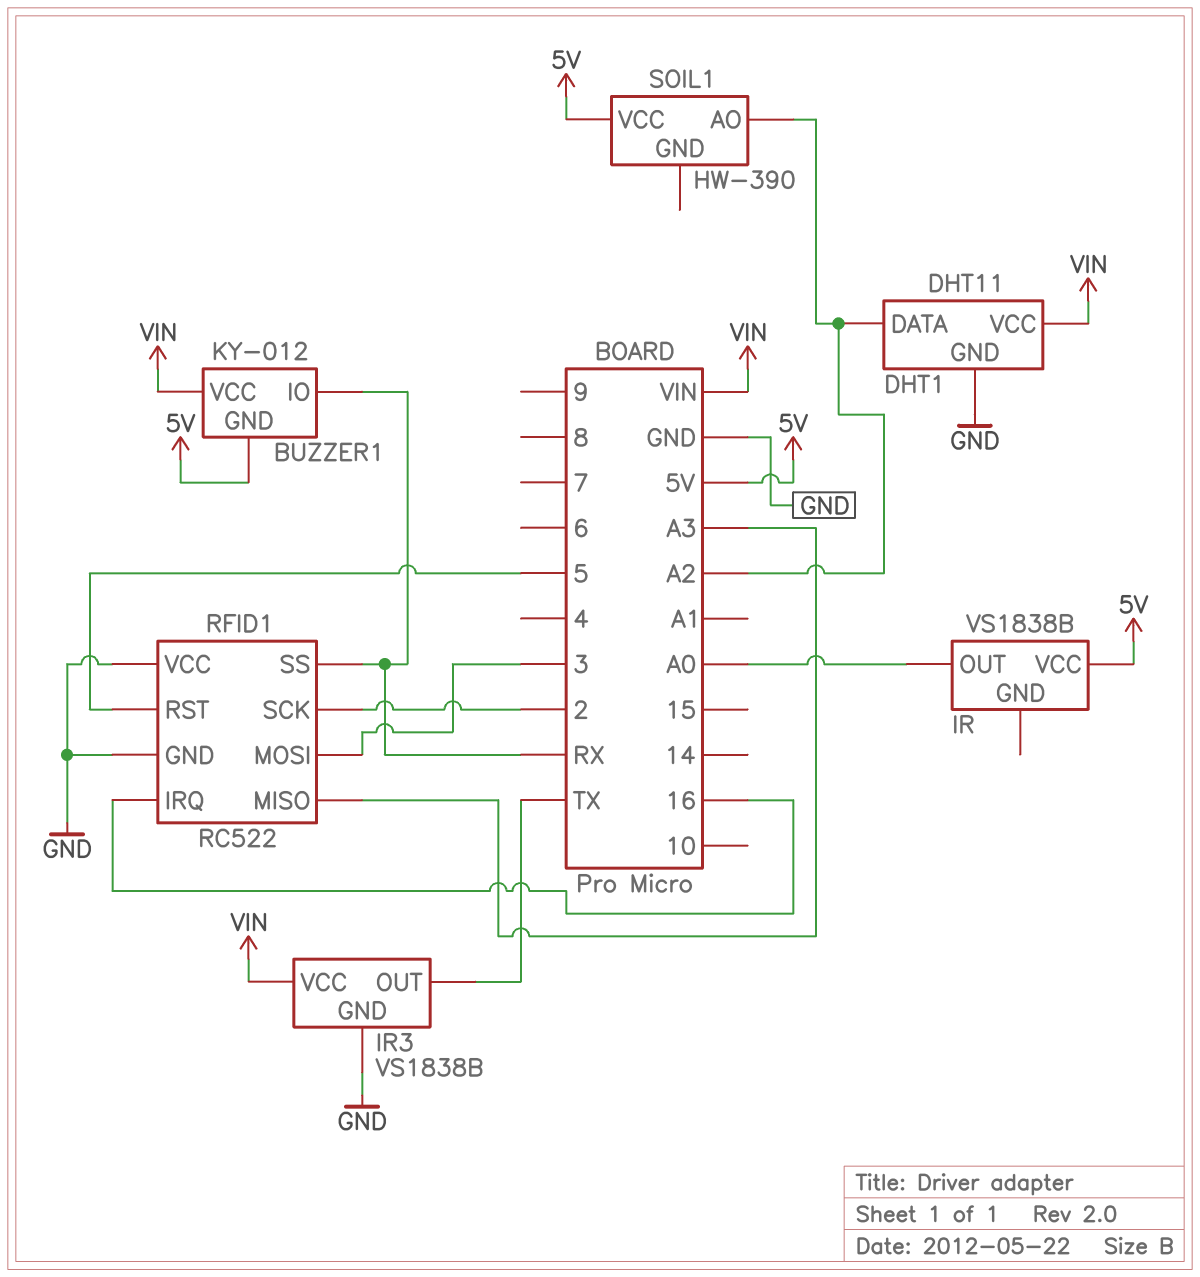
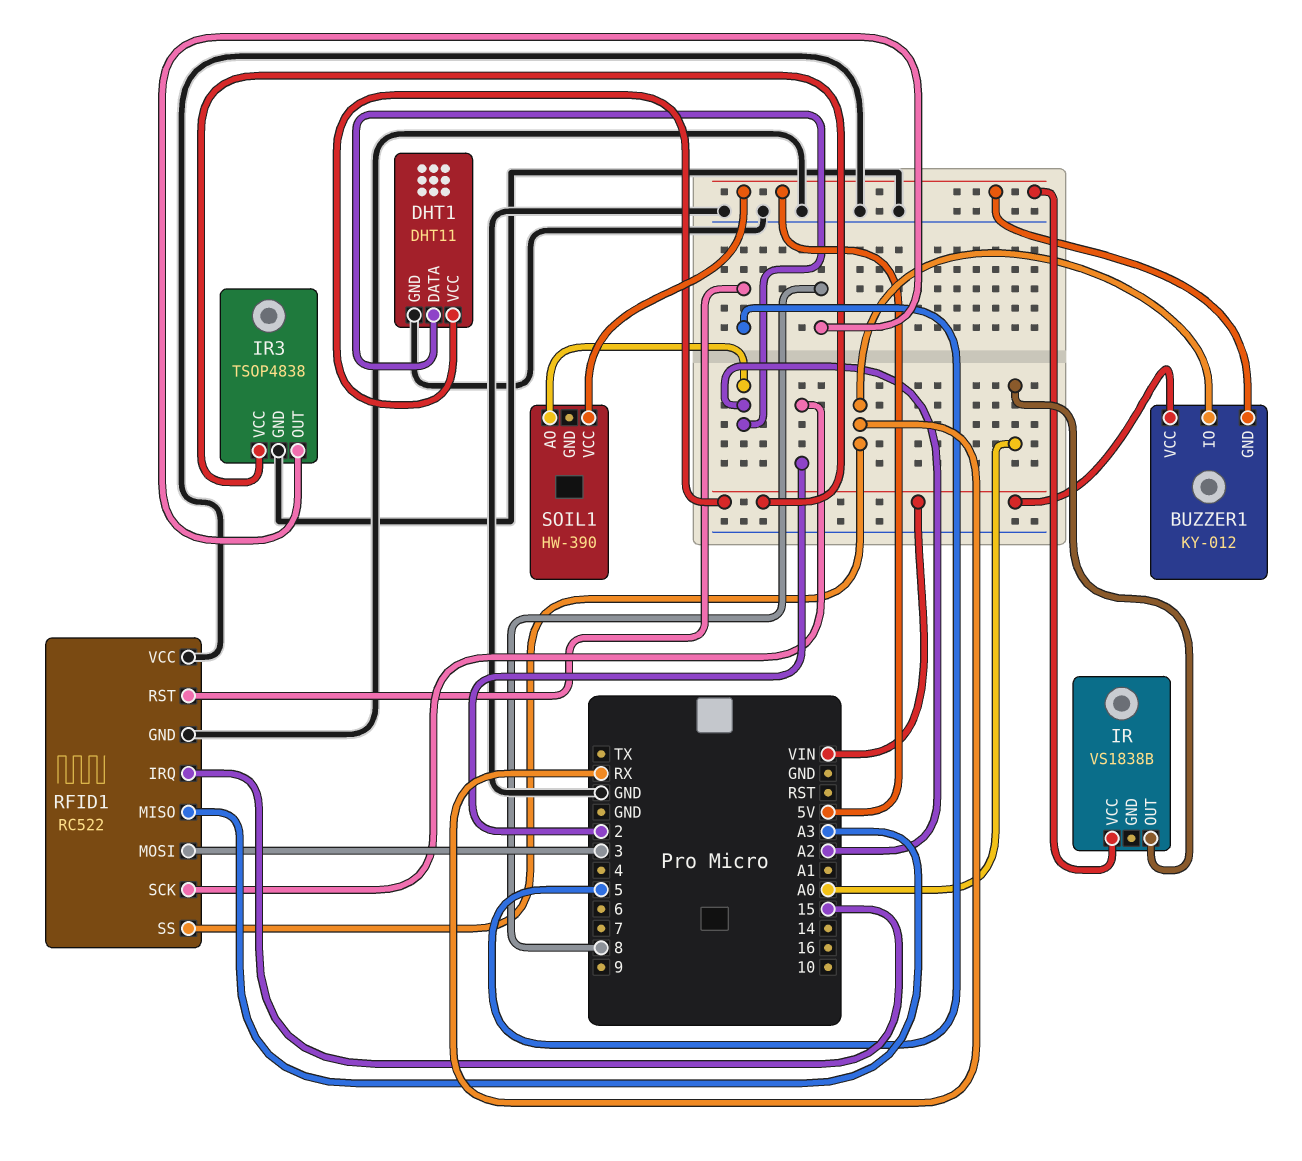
IR3: VS1838B -> TSOP4838
IR3 pin OUT: TX -> 8
RFID1 pin IRQ: 16 -> 15

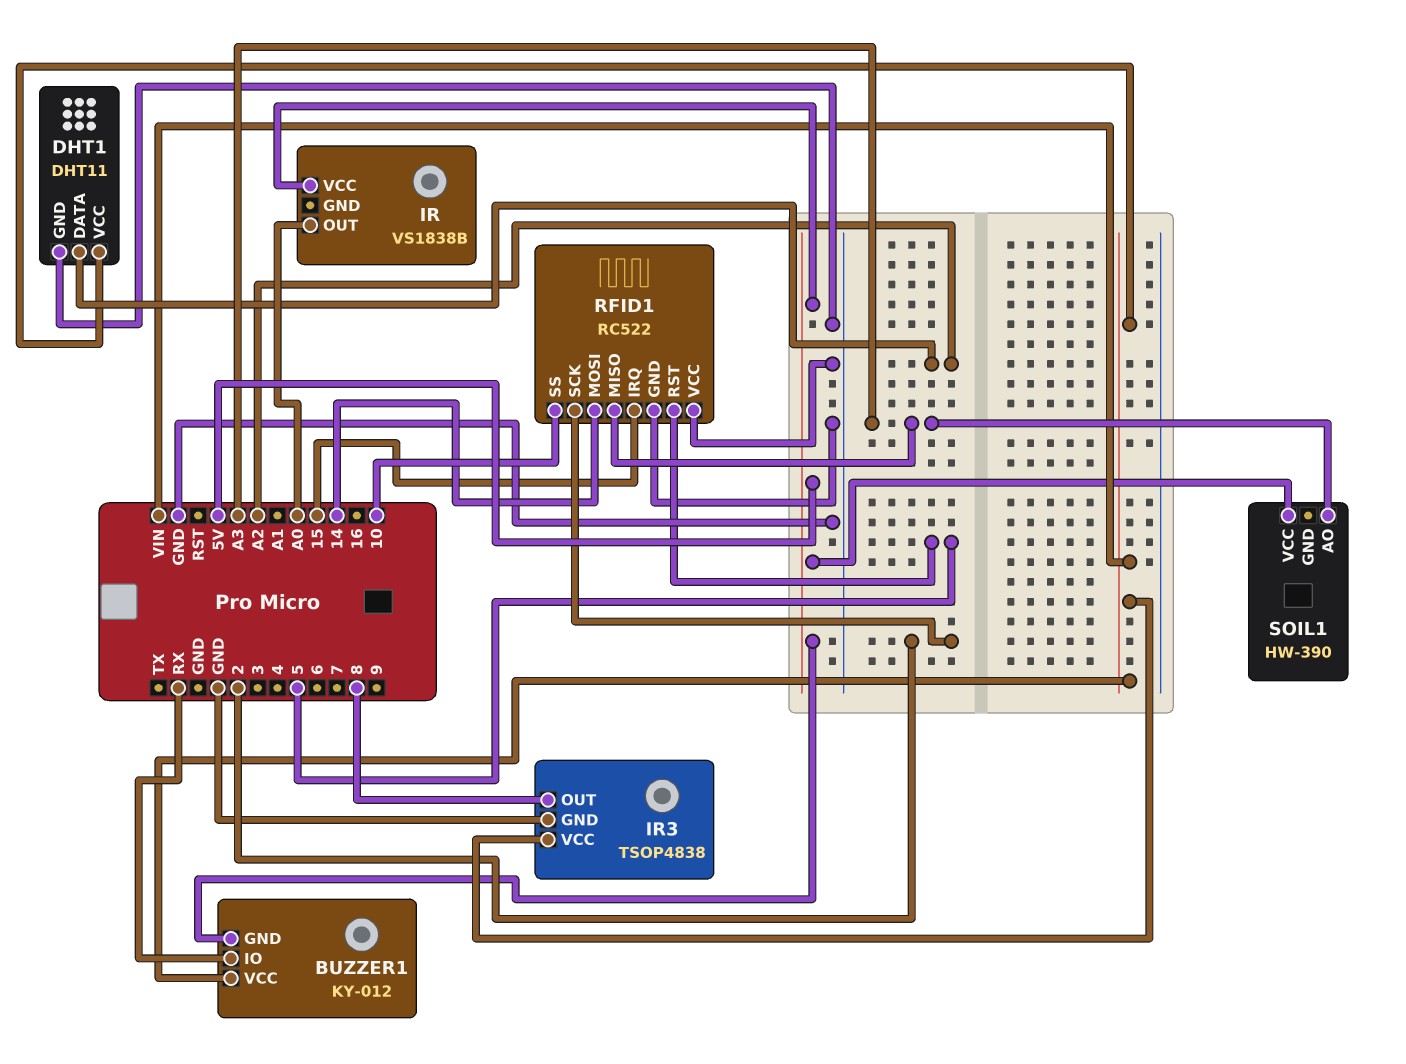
RFID1 pin MOSI: 3 -> 14
RFID1 pin SS: RX -> 10
SOIL1 pin AO: A2 -> A3

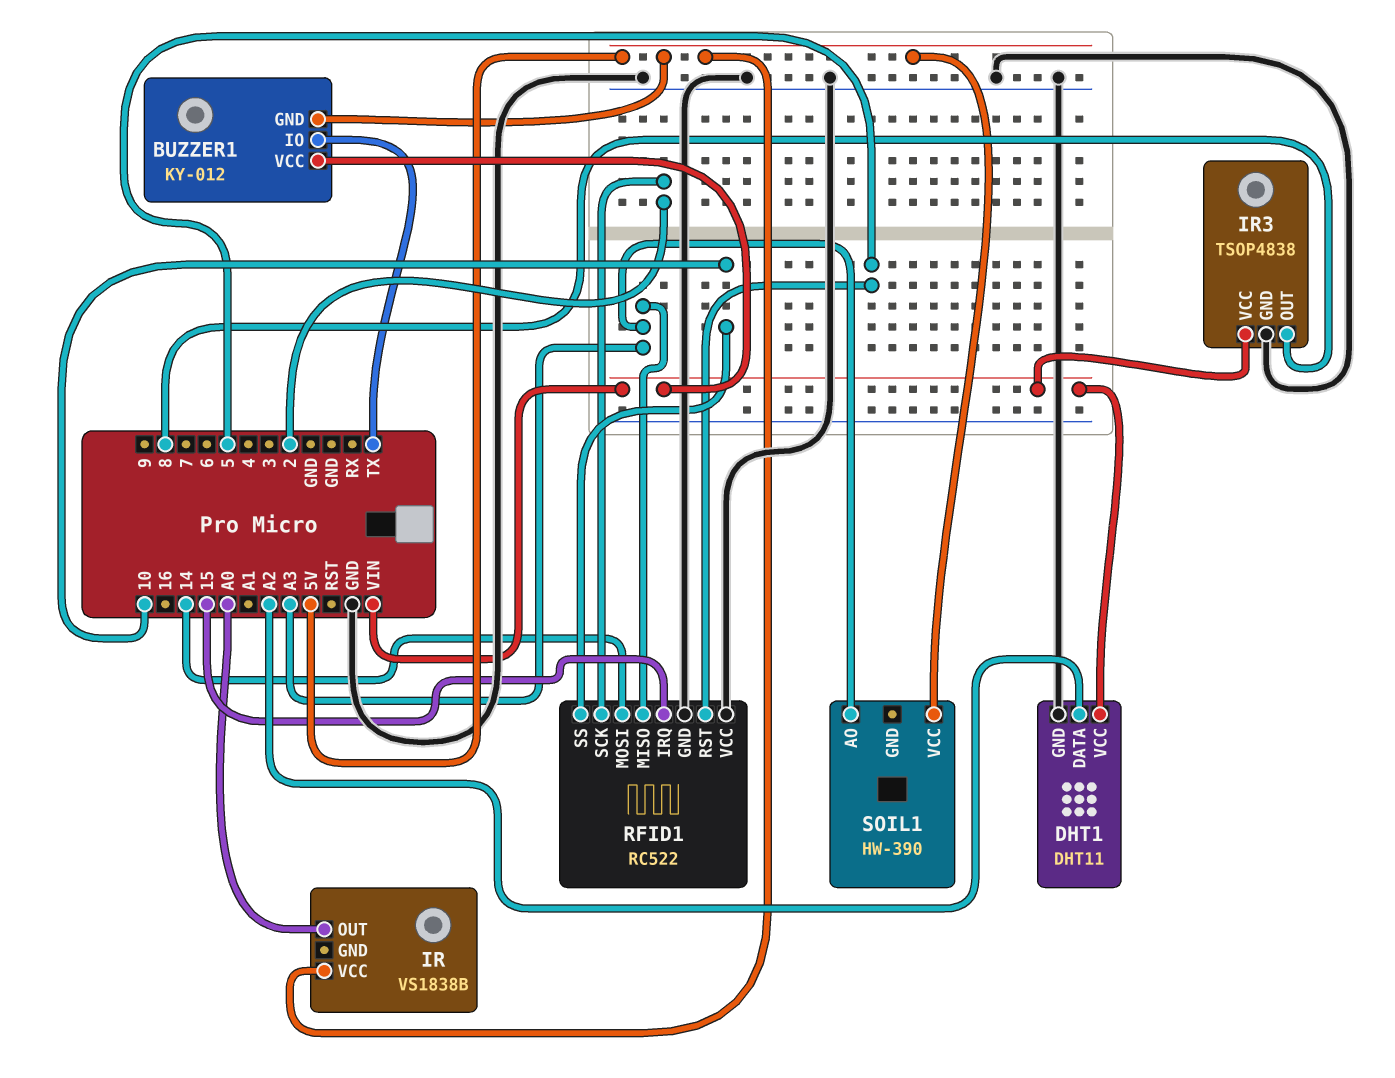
BUZZER1 pin IO: RX -> TX

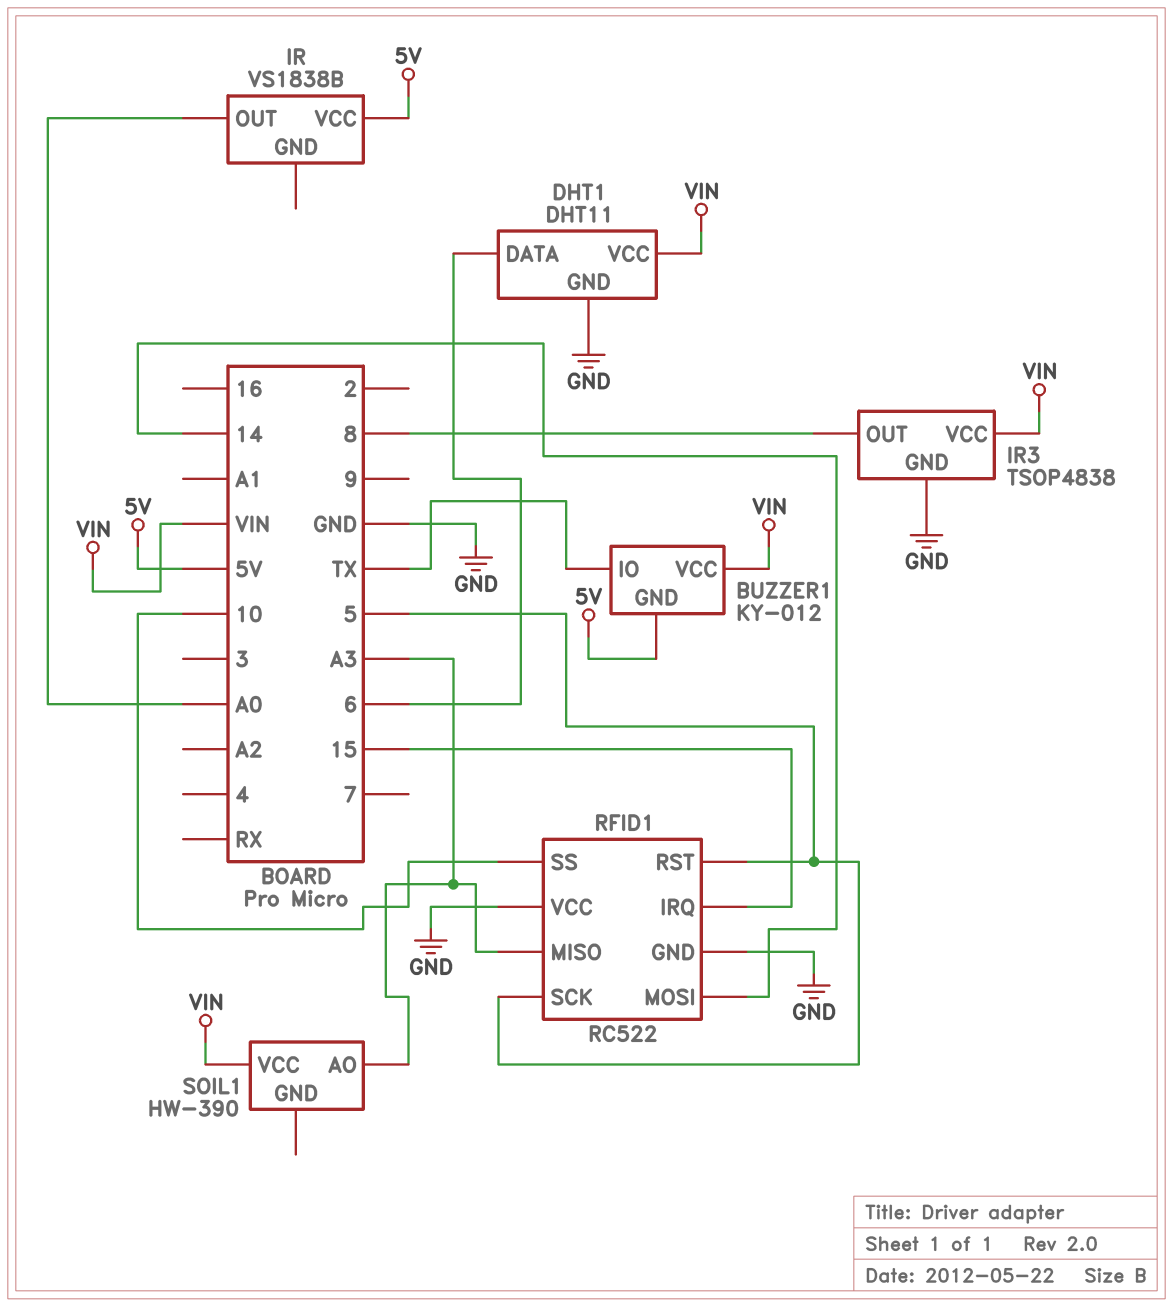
DHT1 pin DATA: A2 -> 6
RFID1 pin SCK: 2 -> 5
SOIL1 pin VCC: 5V -> VIN

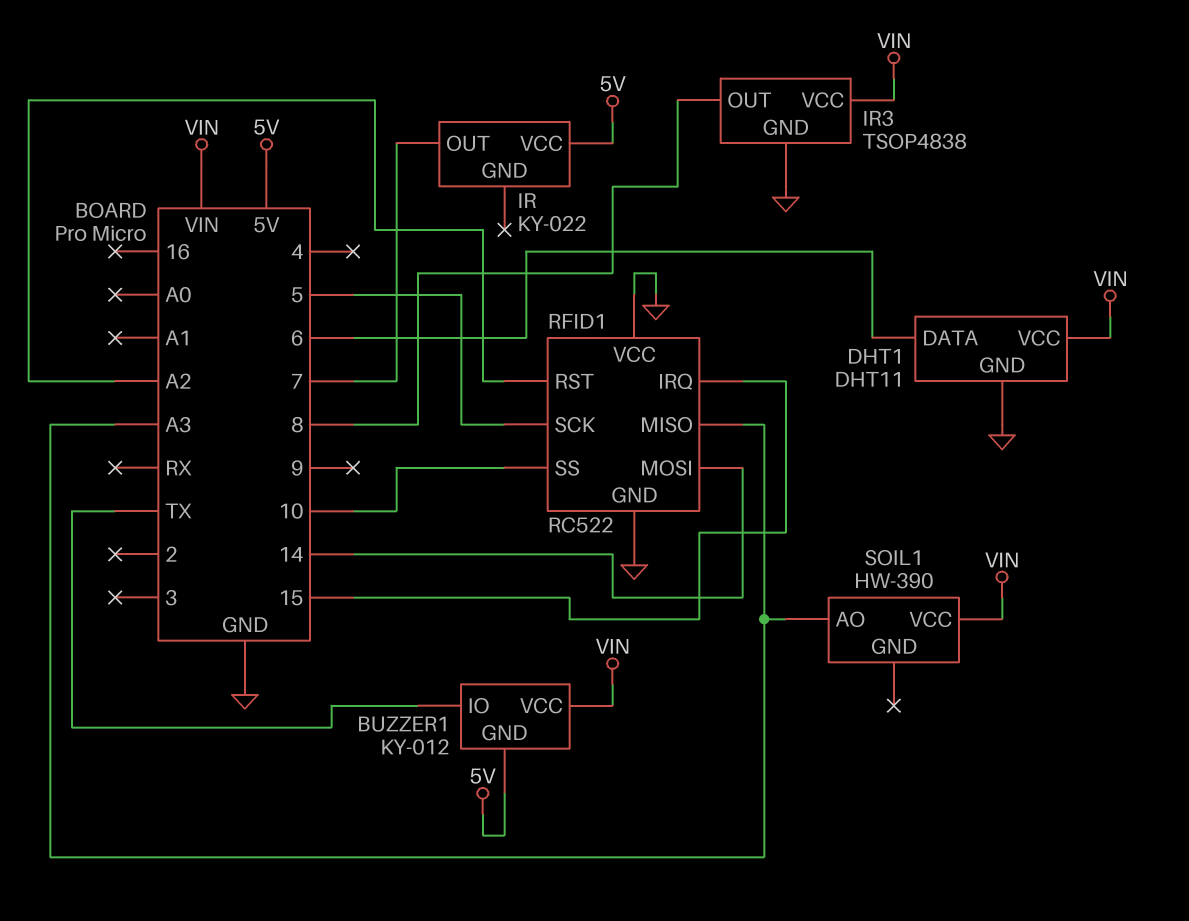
IR: VS1838B -> KY-022
IR pin OUT: A0 -> 7
RFID1 pin RST: 5 -> A2

